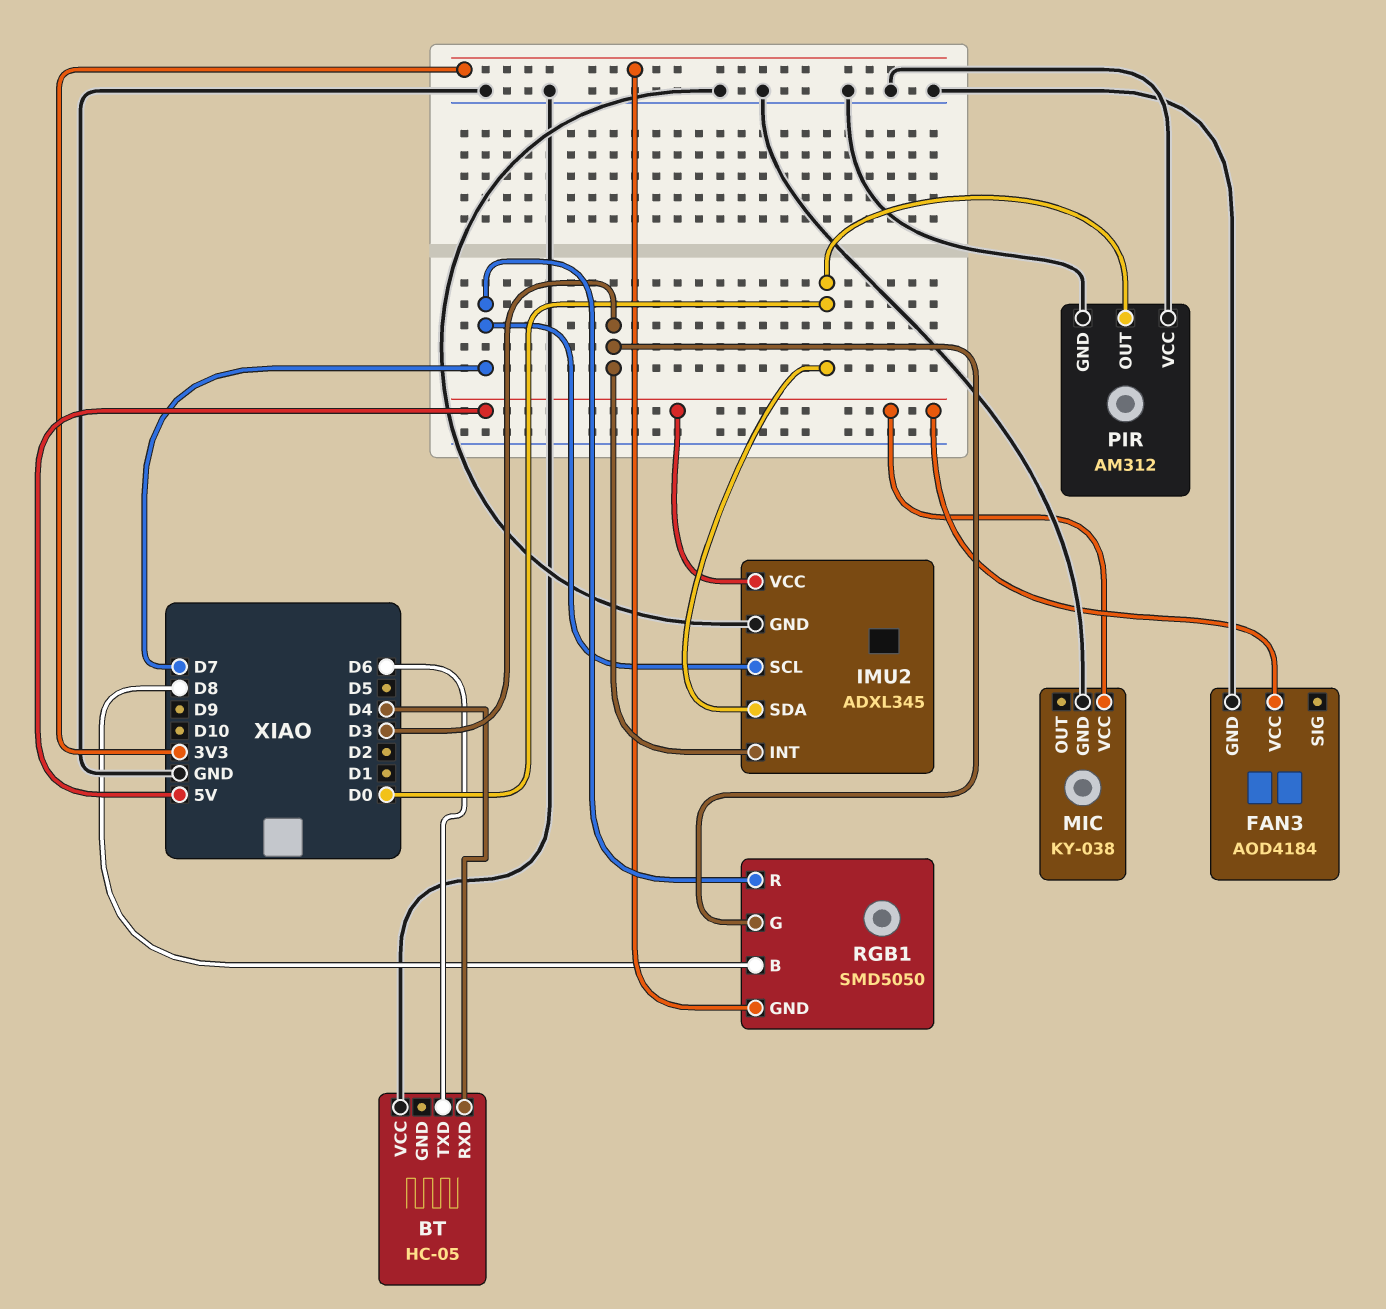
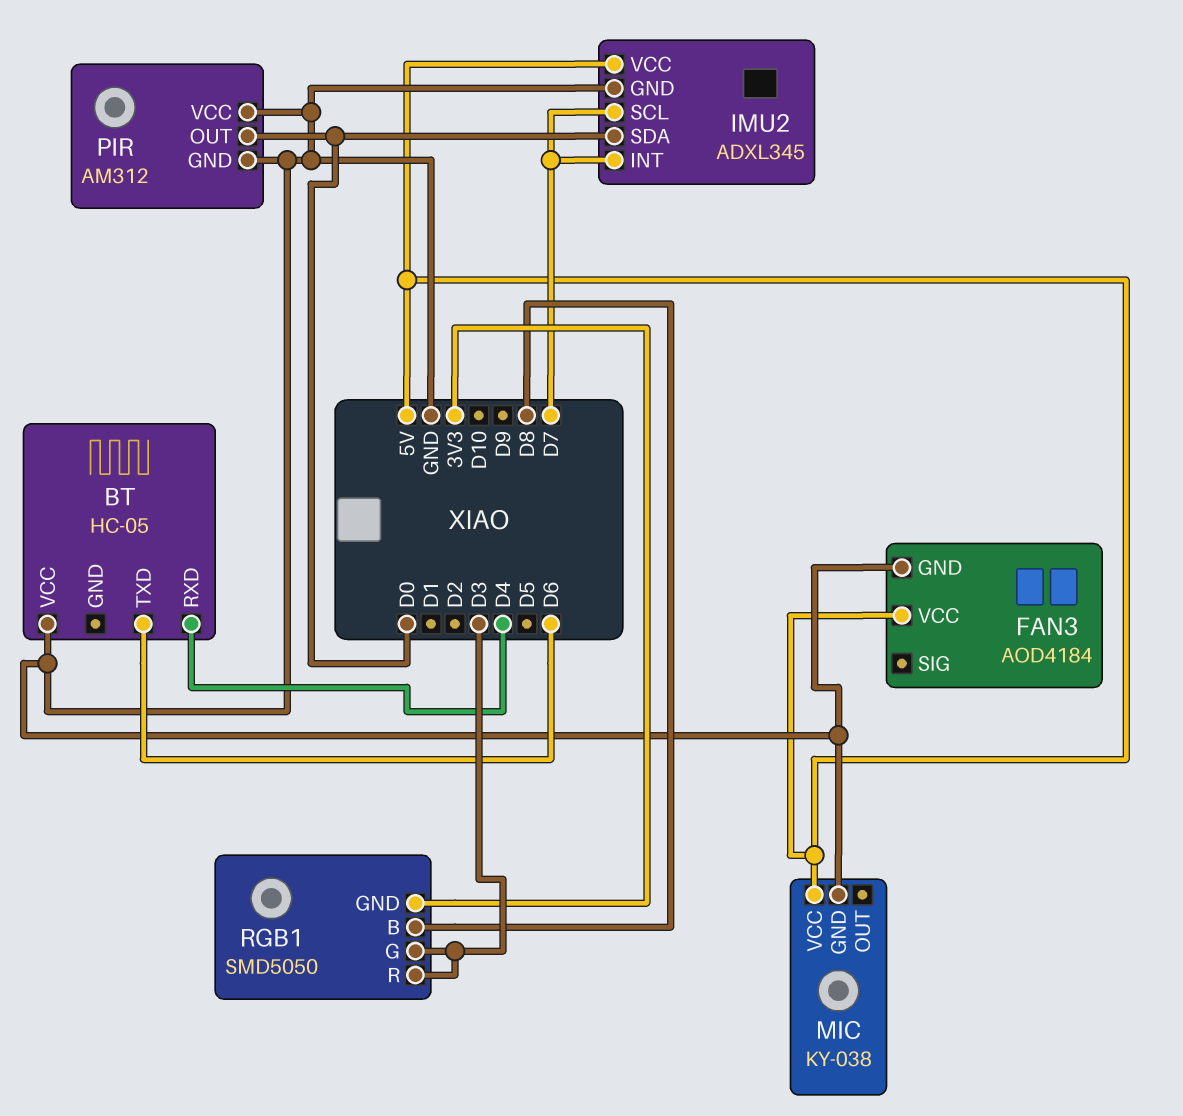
IMU2 pin INT: D3 -> D7
RGB1 pin R: D7 -> D3

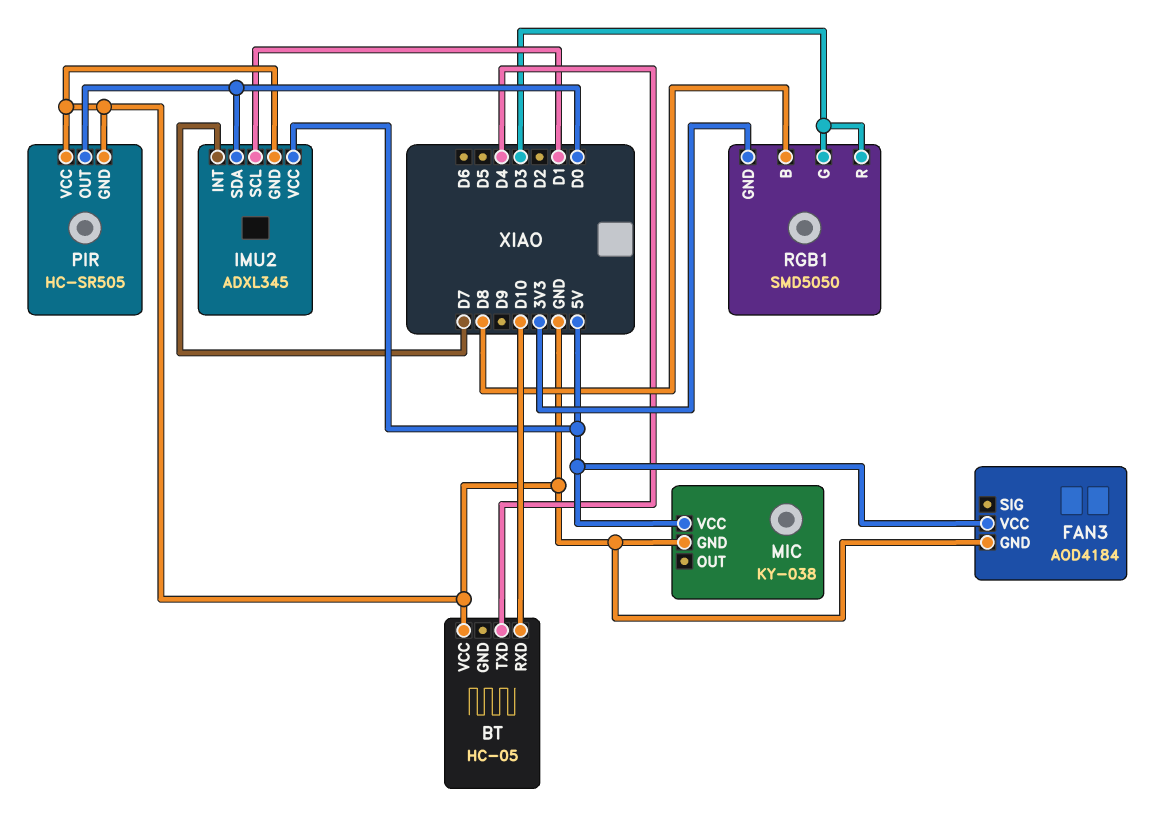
BT pin RXD: D4 -> D10
BT pin TXD: D6 -> D4
IMU2 pin SCL: D7 -> D1
PIR: AM312 -> HC-SR505

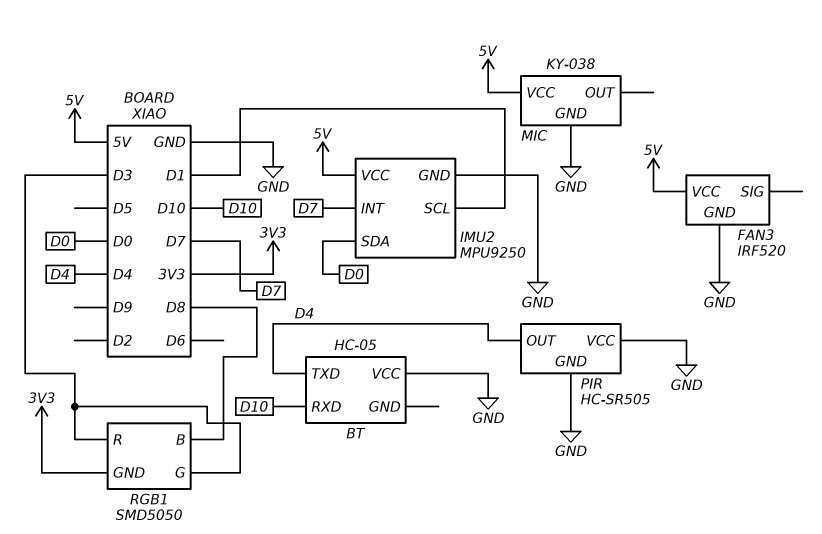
FAN3: AOD4184 -> IRF520
IMU2: ADXL345 -> MPU9250
PIR pin OUT: D0 -> D4

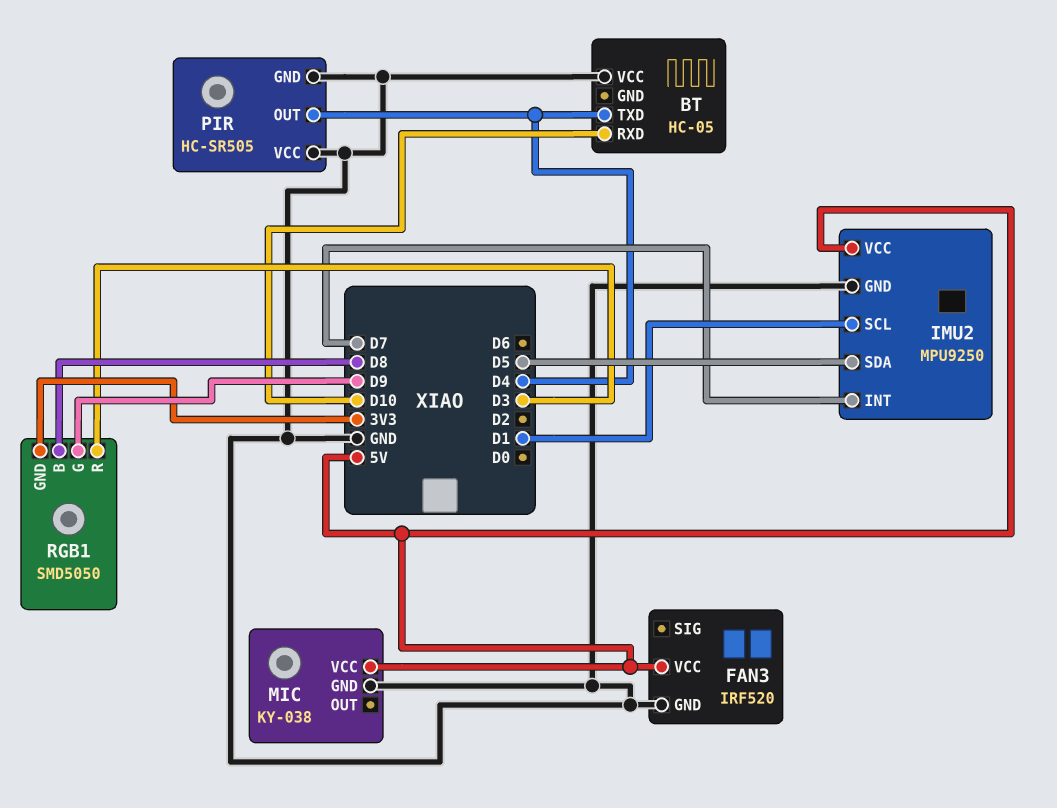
IMU2 pin SDA: D0 -> D5
RGB1 pin G: D3 -> D9

